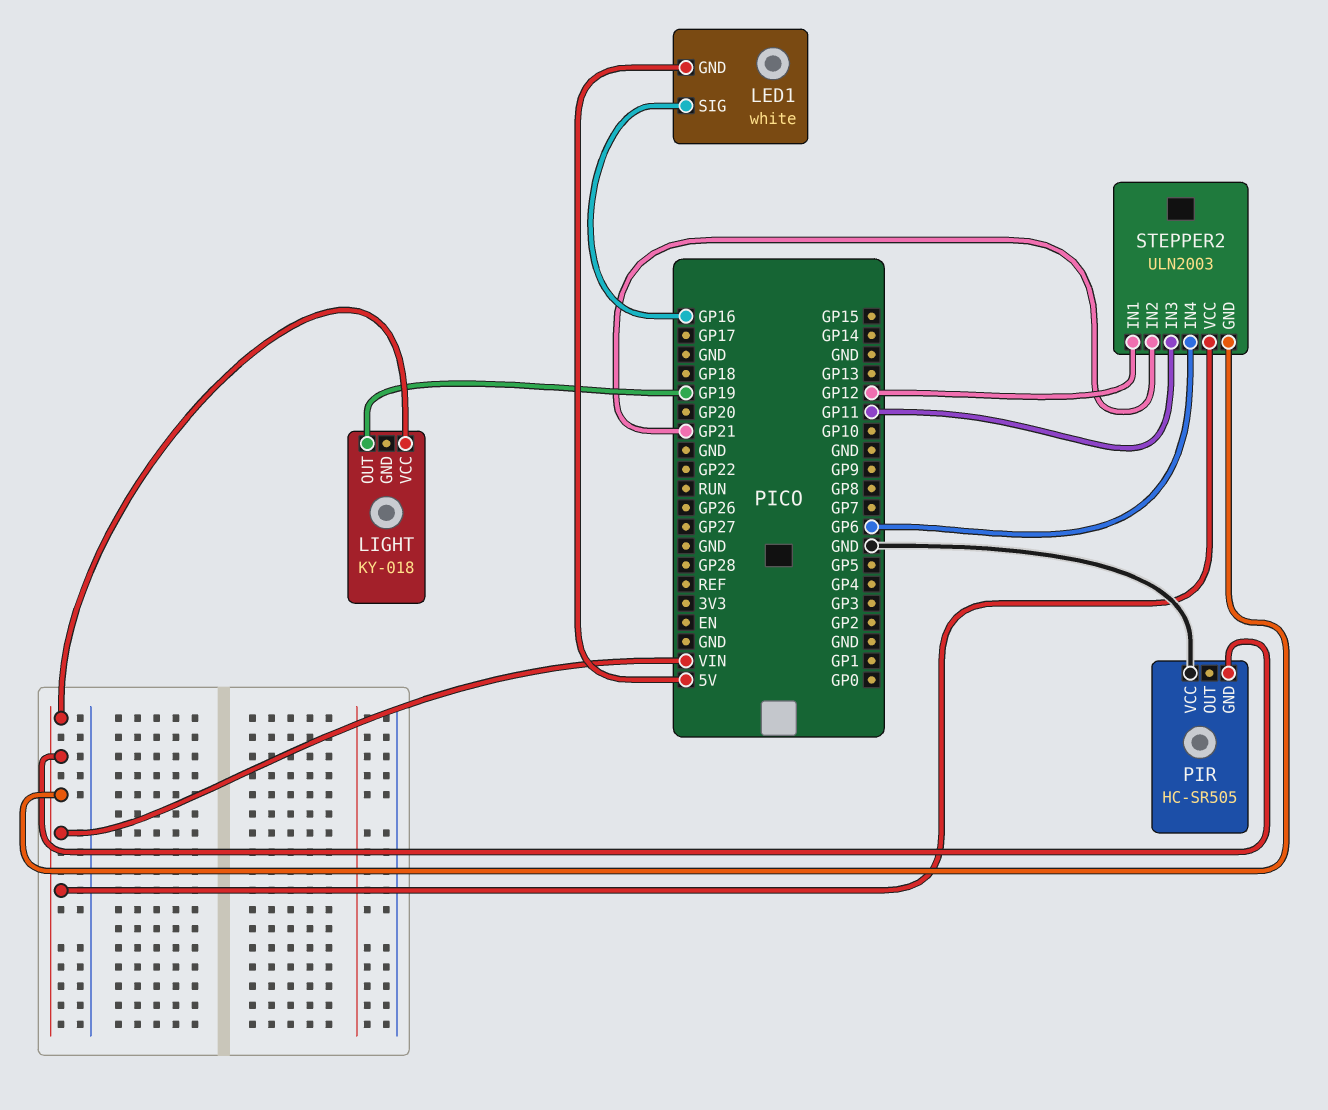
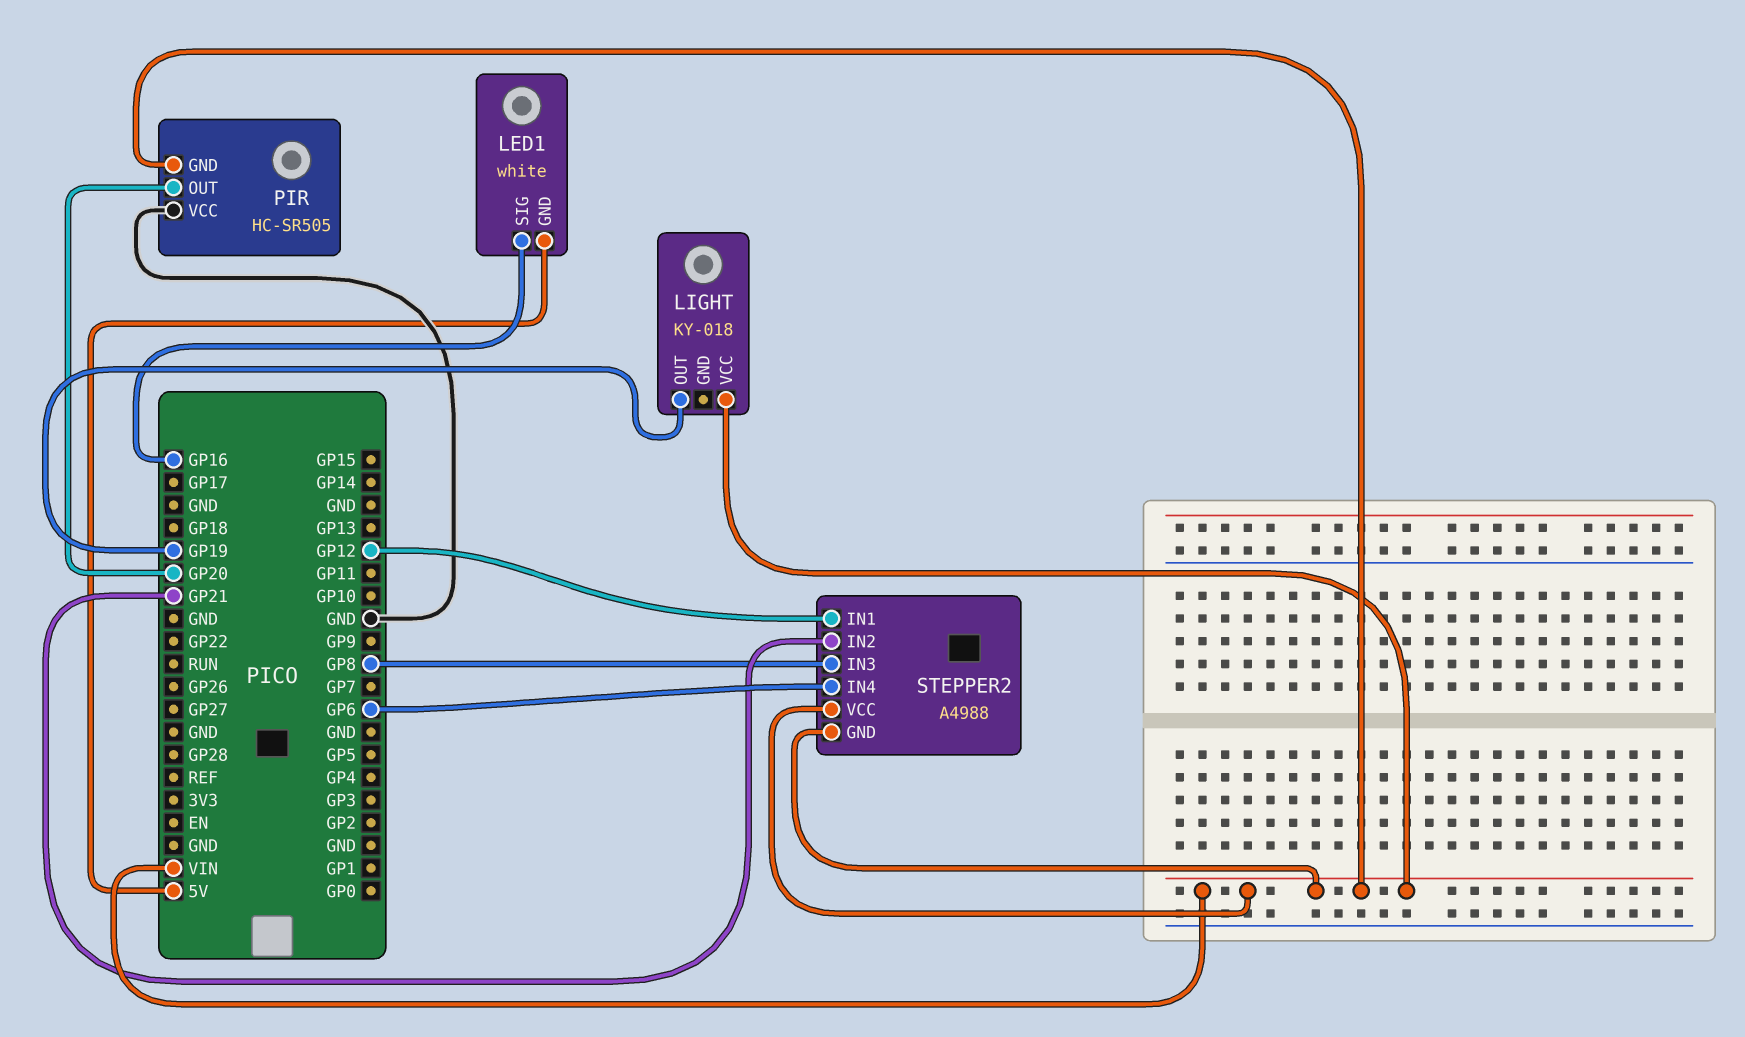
PIR pin OUT: none -> GP20
STEPPER2: ULN2003 -> A4988
STEPPER2 pin IN3: GP11 -> GP8

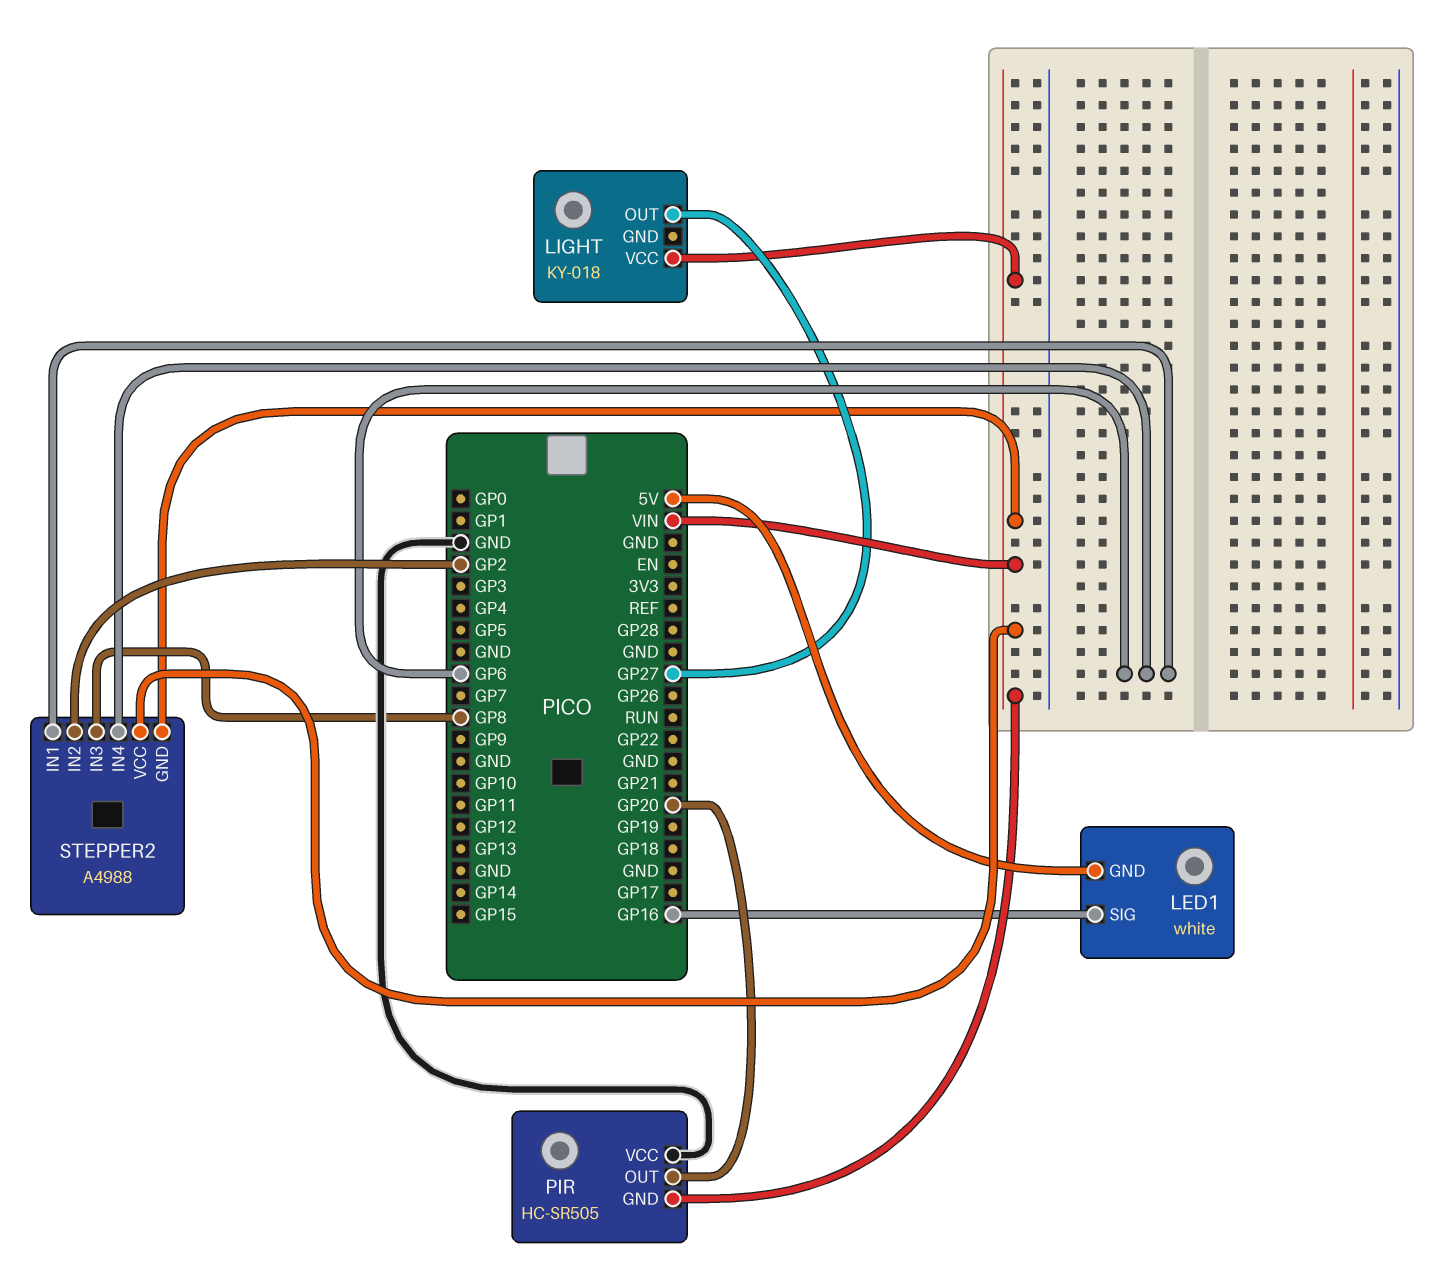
LIGHT pin OUT: GP19 -> GP27
STEPPER2 pin IN1: GP12 -> GP6
STEPPER2 pin IN2: GP21 -> GP2

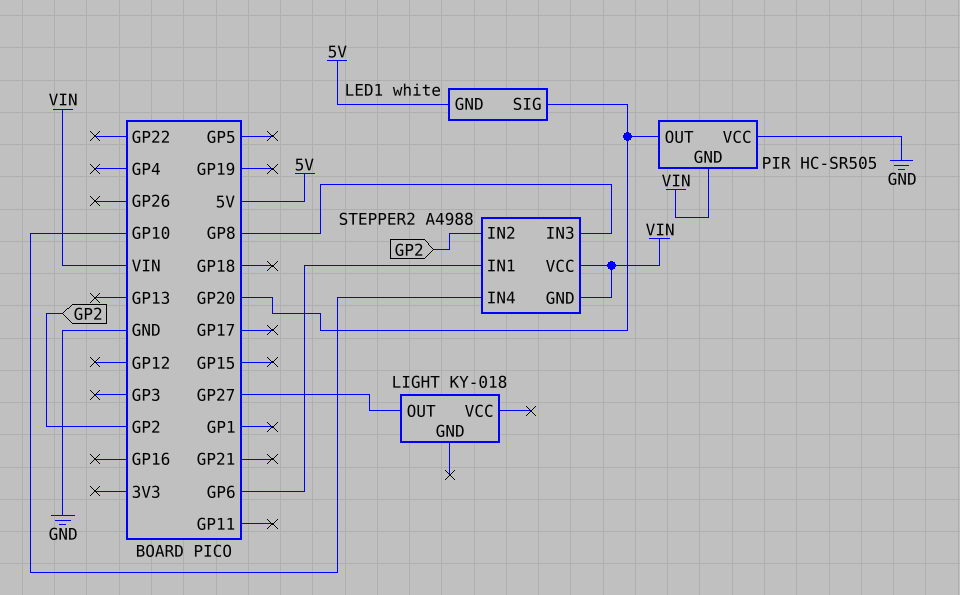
LED1 pin SIG: GP16 -> GP20
LIGHT pin VCC: VIN -> none
STEPPER2 pin IN4: GP6 -> GP10

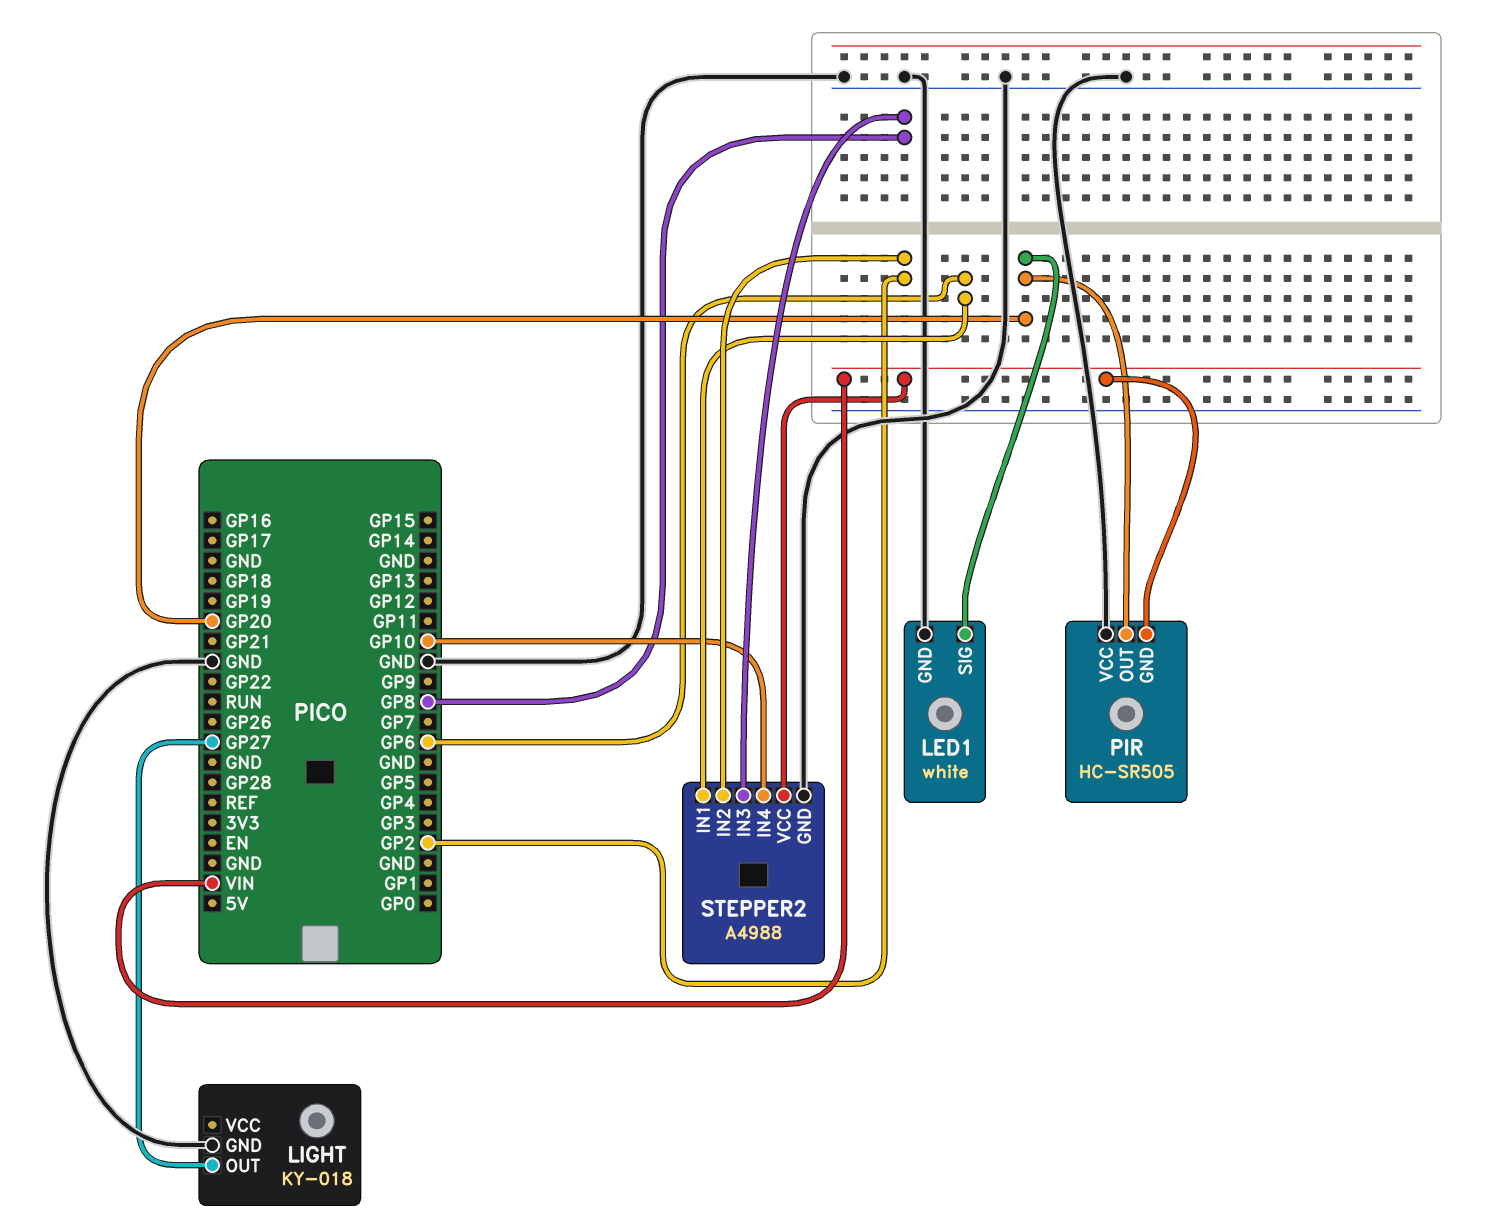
LED1 pin GND: 5V -> GND
LIGHT pin GND: none -> GND
STEPPER2 pin GND: VIN -> GND

